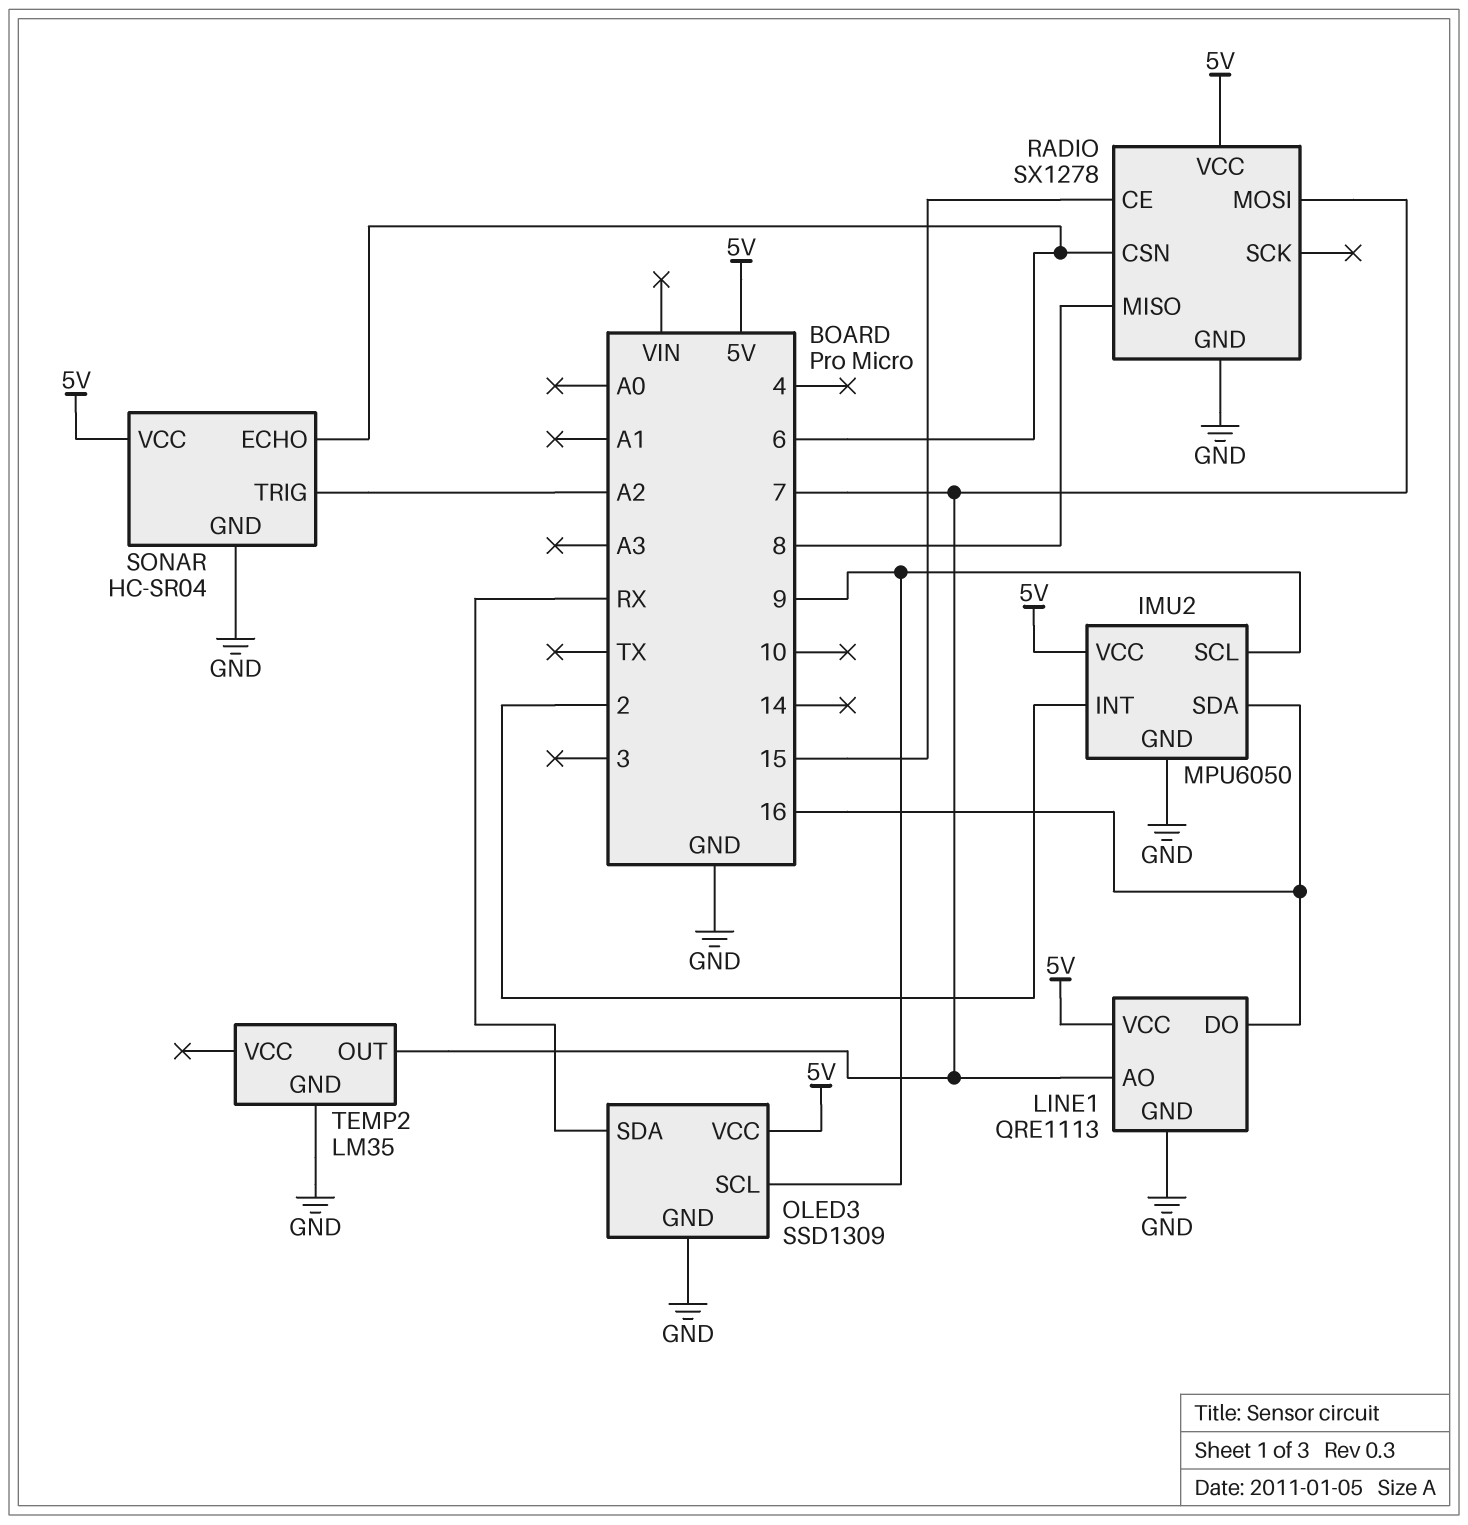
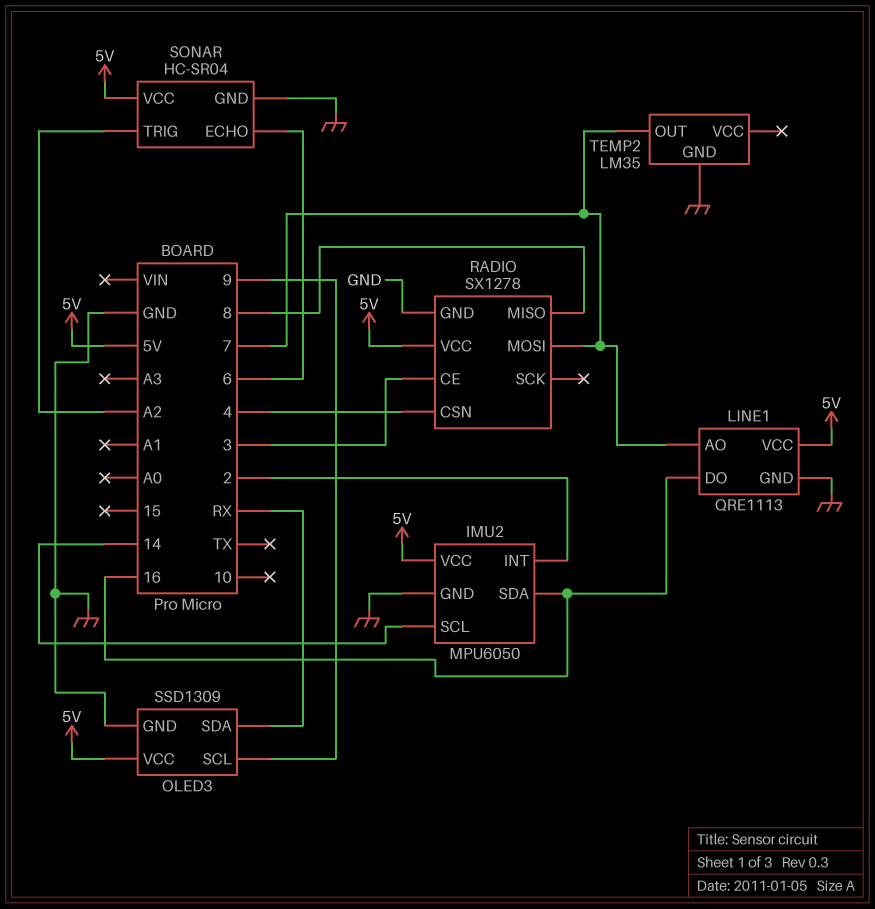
IMU2 pin SCL: 9 -> 14
RADIO pin CE: 15 -> 3
RADIO pin CSN: 6 -> 4

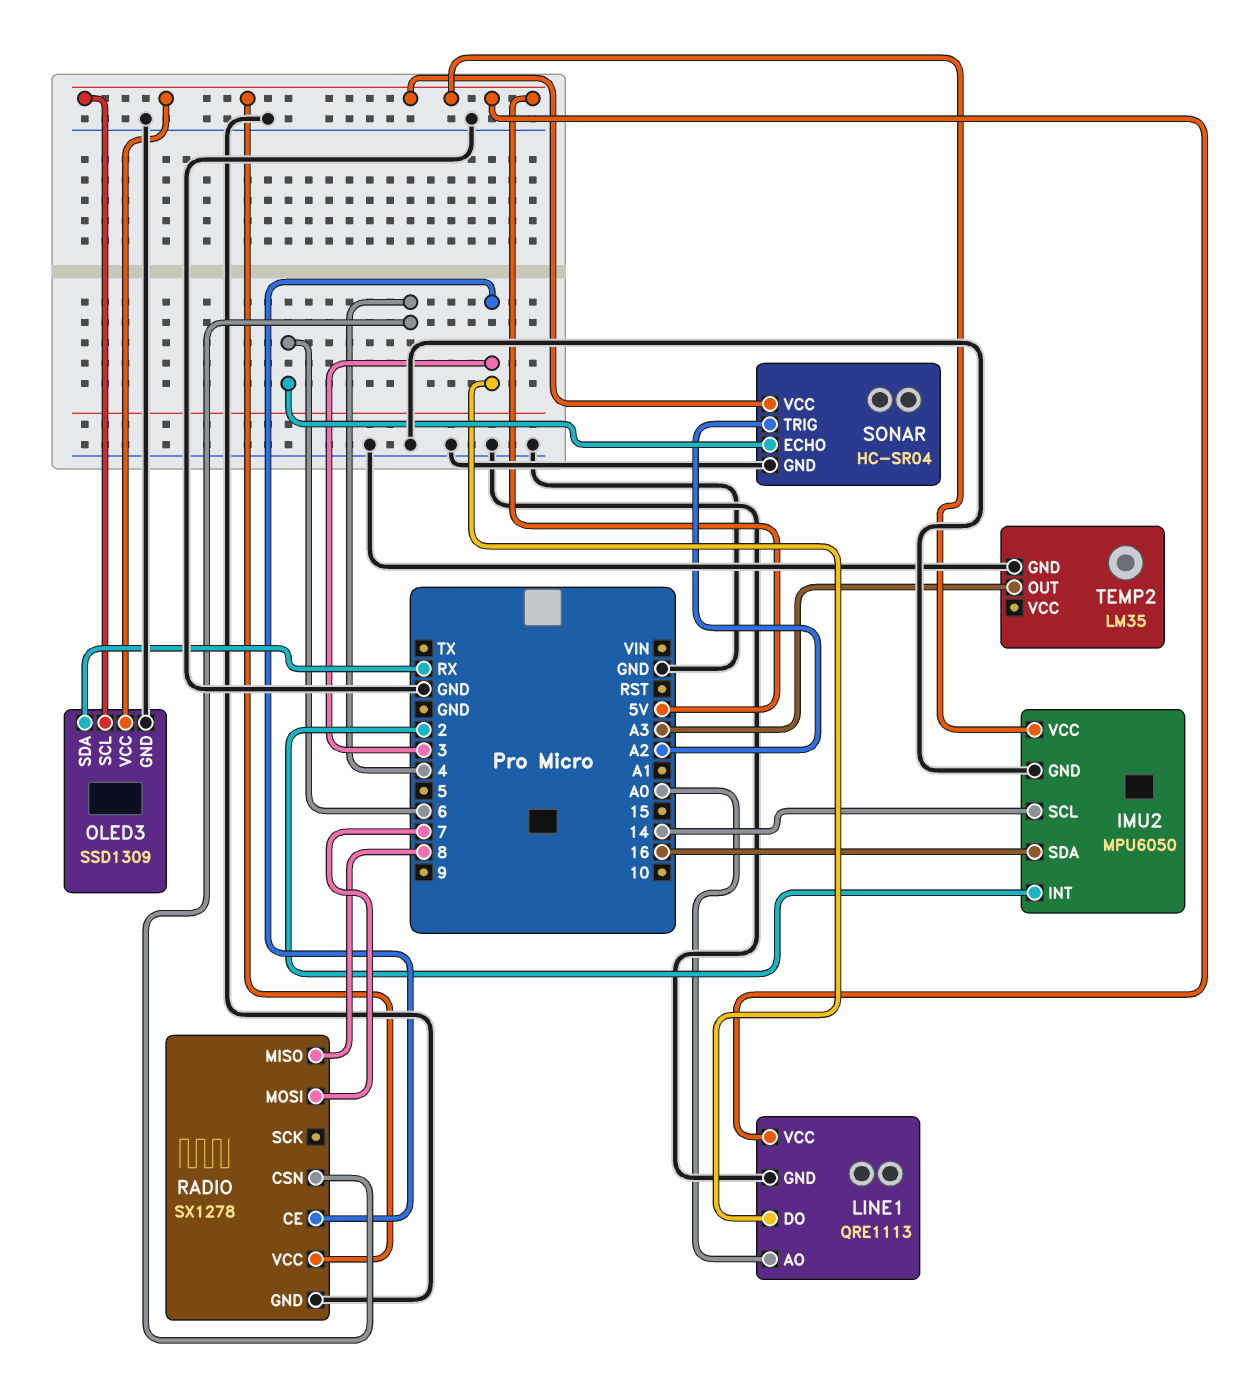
LINE1 pin AO: 7 -> A0
LINE1 pin DO: 16 -> 3
OLED3 pin SCL: 9 -> 5V
TEMP2 pin OUT: 7 -> A3

